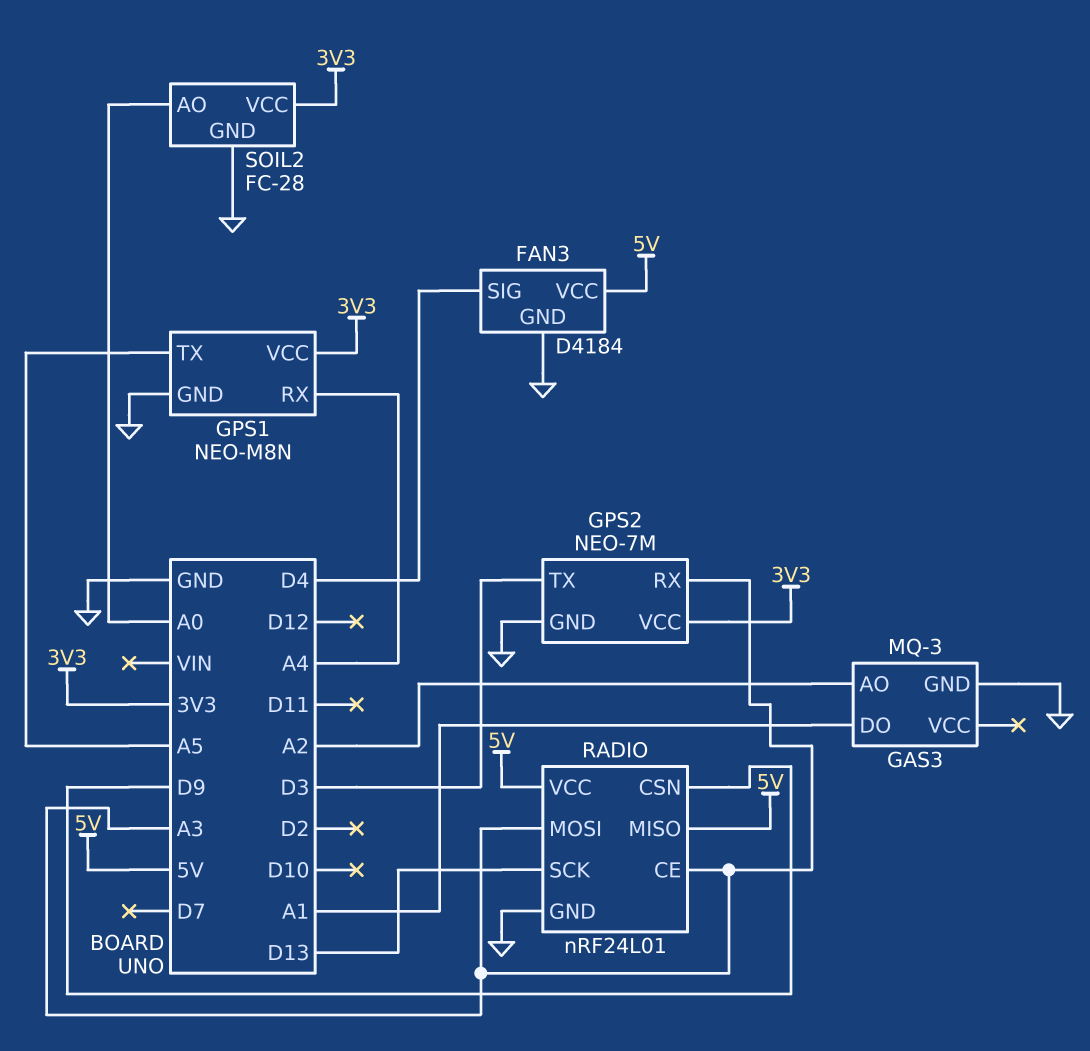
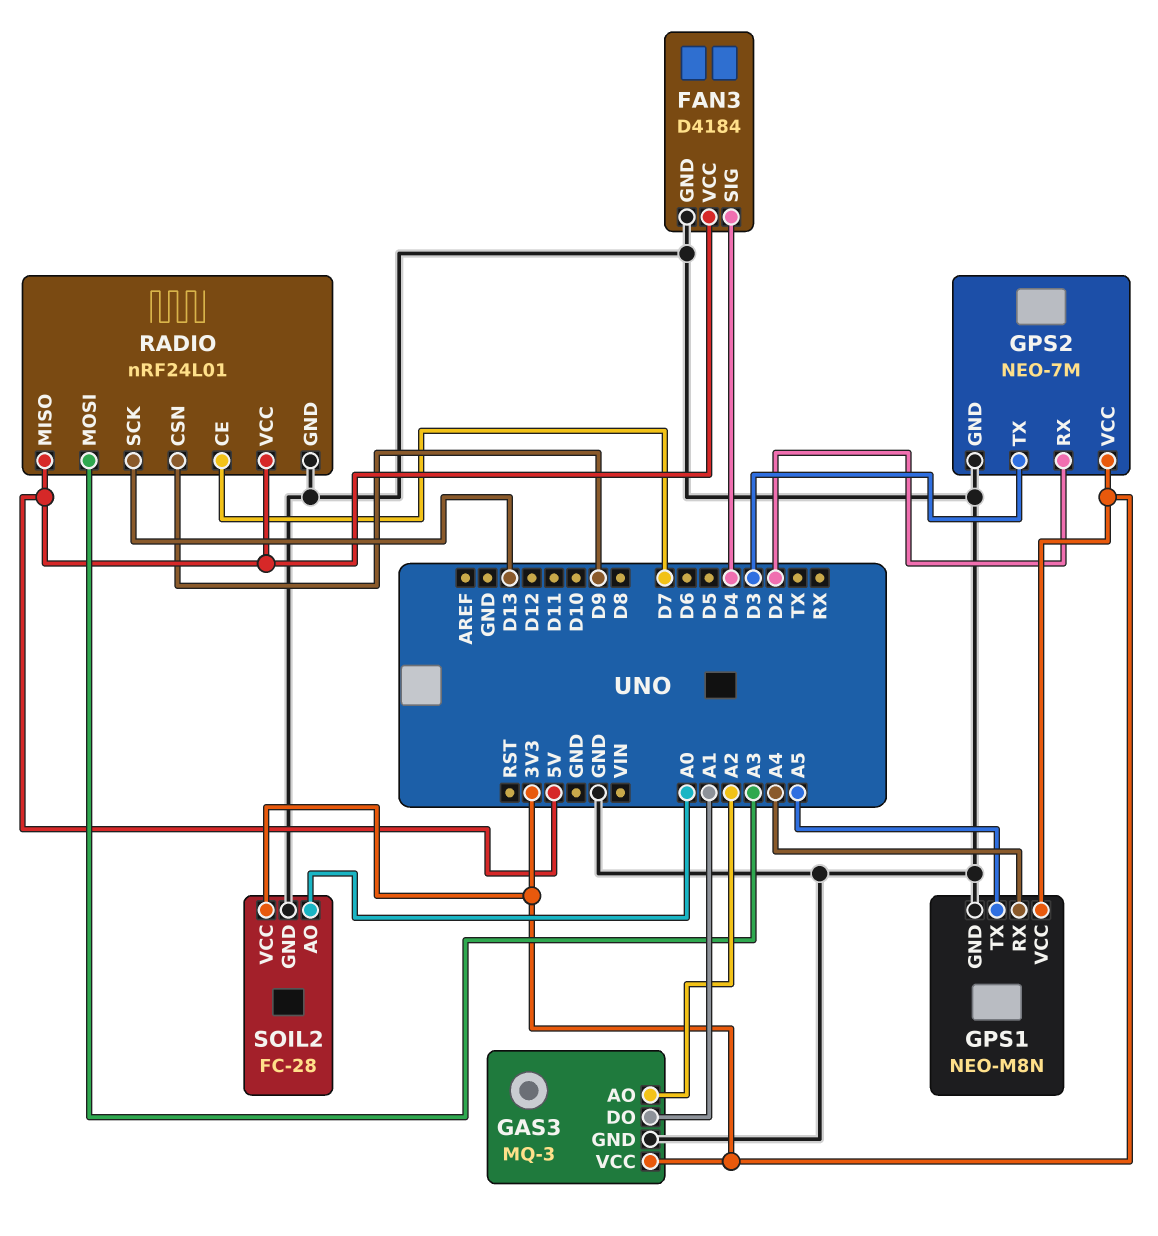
GAS3 pin VCC: none -> 3V3
GPS2 pin RX: A3 -> D2
RADIO pin CE: A3 -> D7

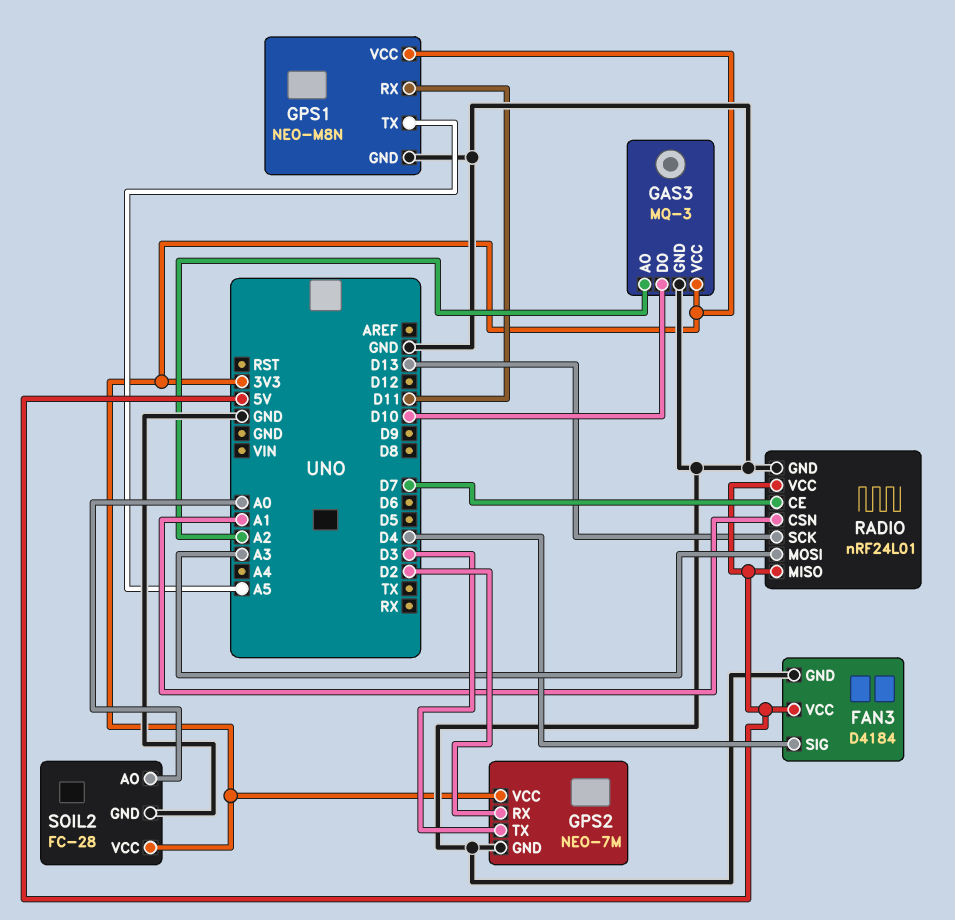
GAS3 pin DO: A1 -> D10
GPS1 pin RX: A4 -> D11
RADIO pin CSN: D9 -> A1

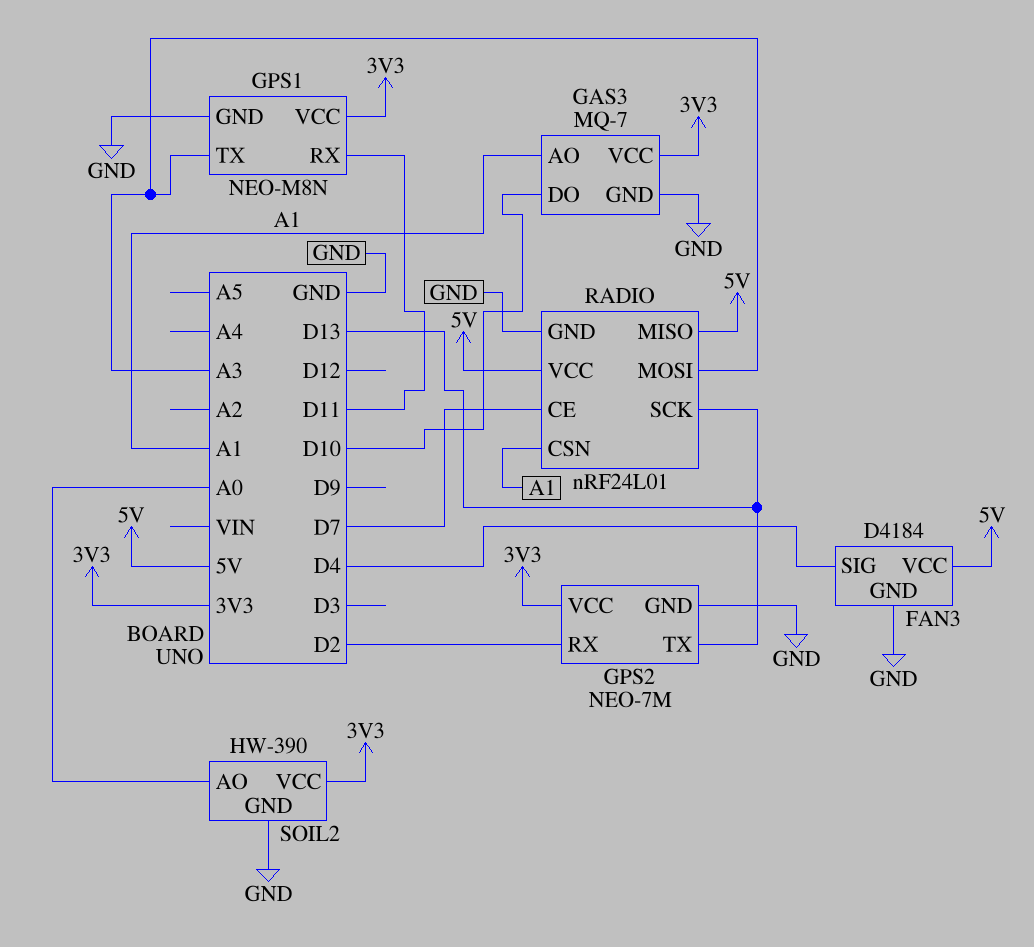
GAS3: MQ-3 -> MQ-7
GAS3 pin AO: A2 -> A1
GPS1 pin TX: A5 -> A3
GPS2 pin TX: D3 -> D13
SOIL2: FC-28 -> HW-390

